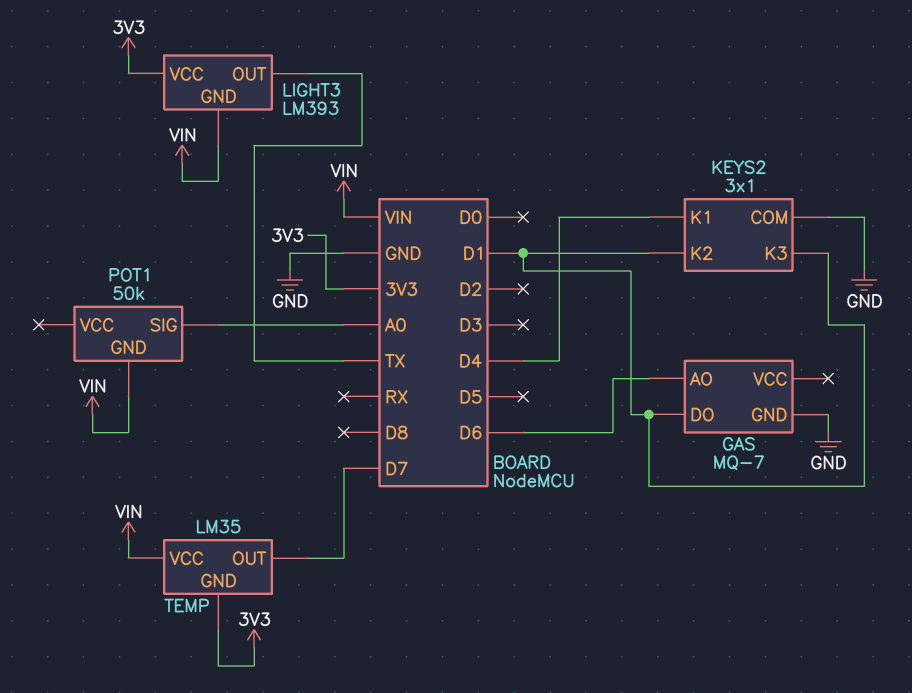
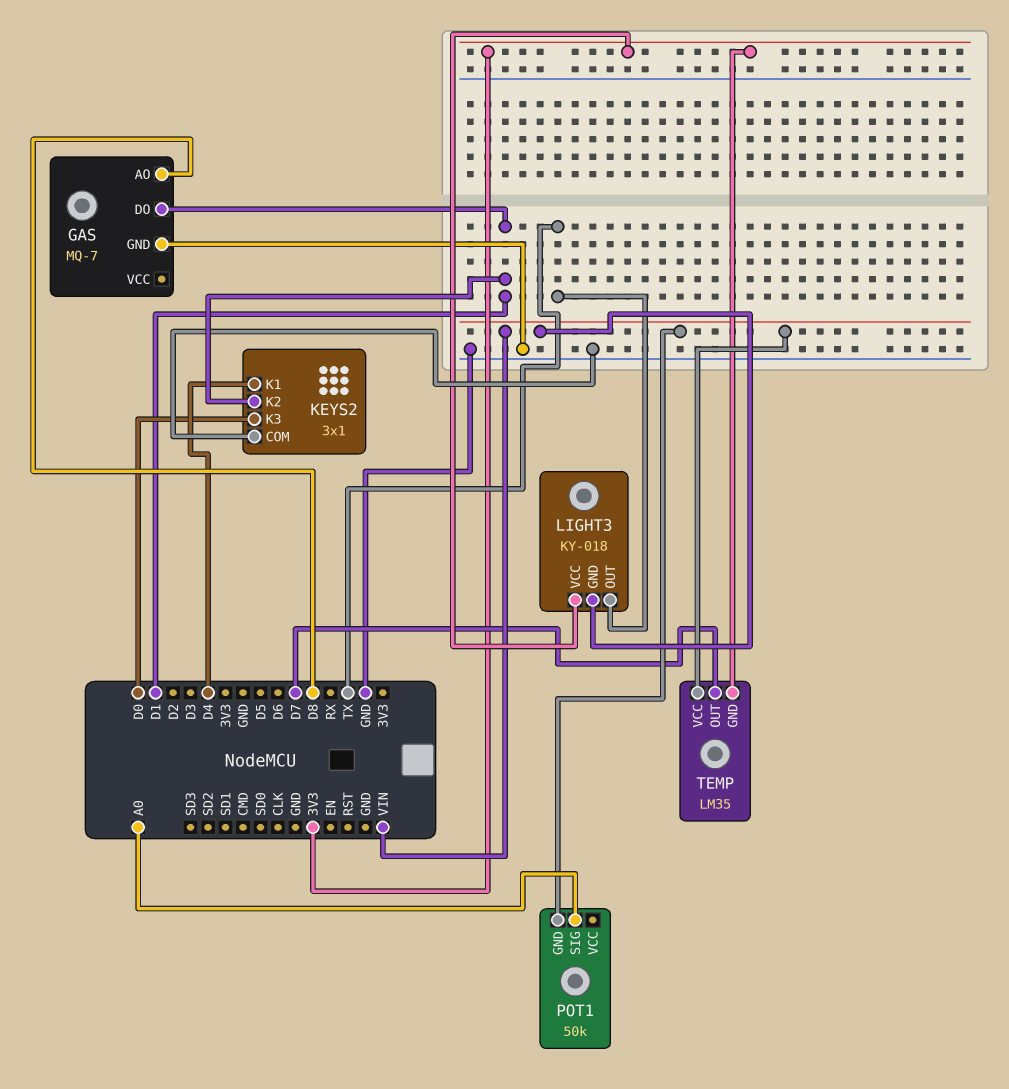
GAS pin AO: D6 -> D8
KEYS2 pin K3: D1 -> D0
LIGHT3: LM393 -> KY-018

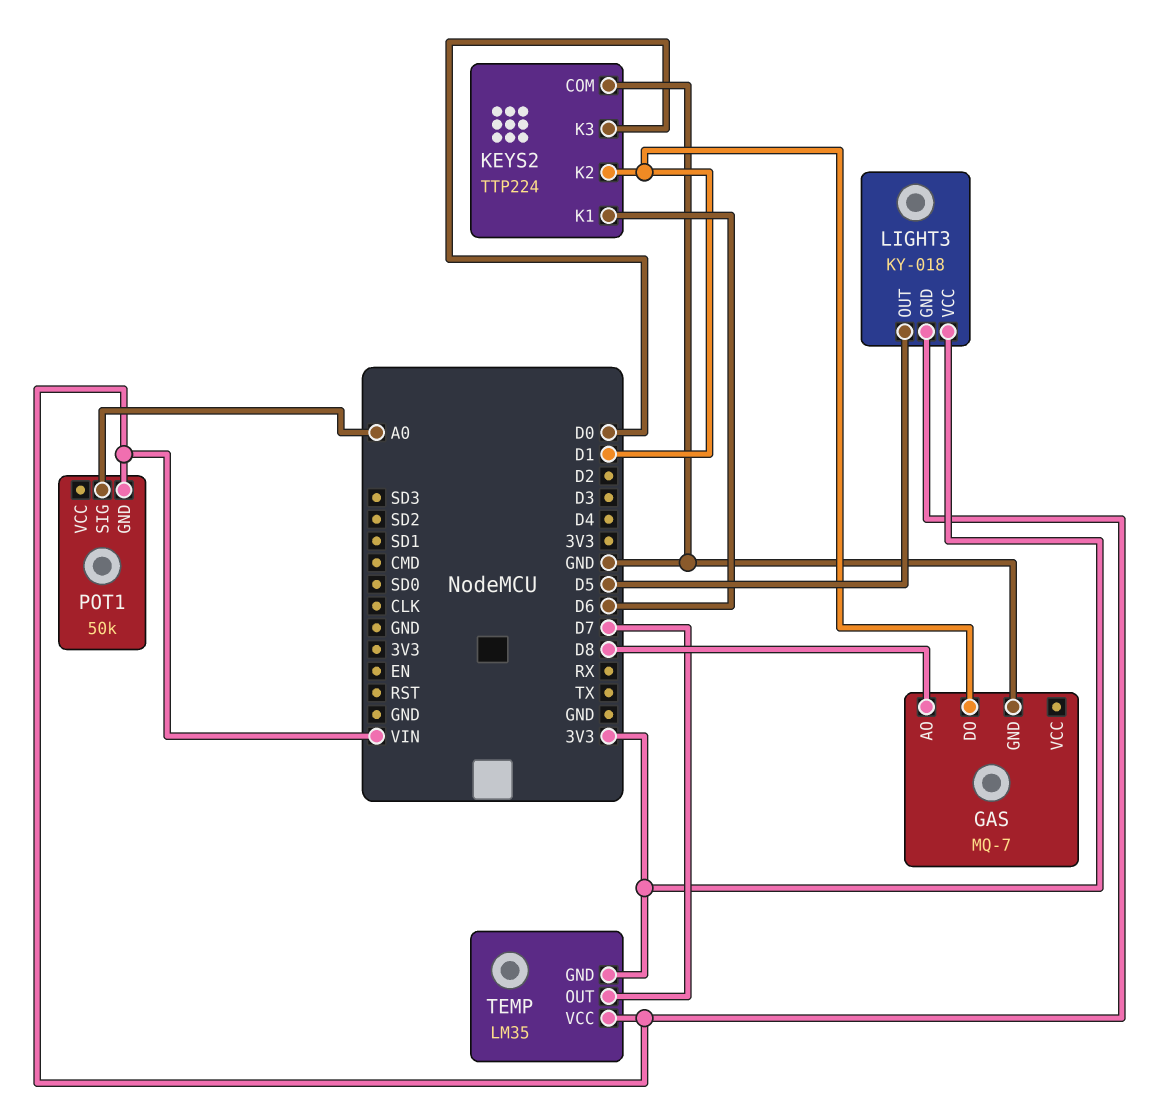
KEYS2: 3x1 -> TTP224
KEYS2 pin K1: D4 -> D6
LIGHT3 pin OUT: TX -> D5

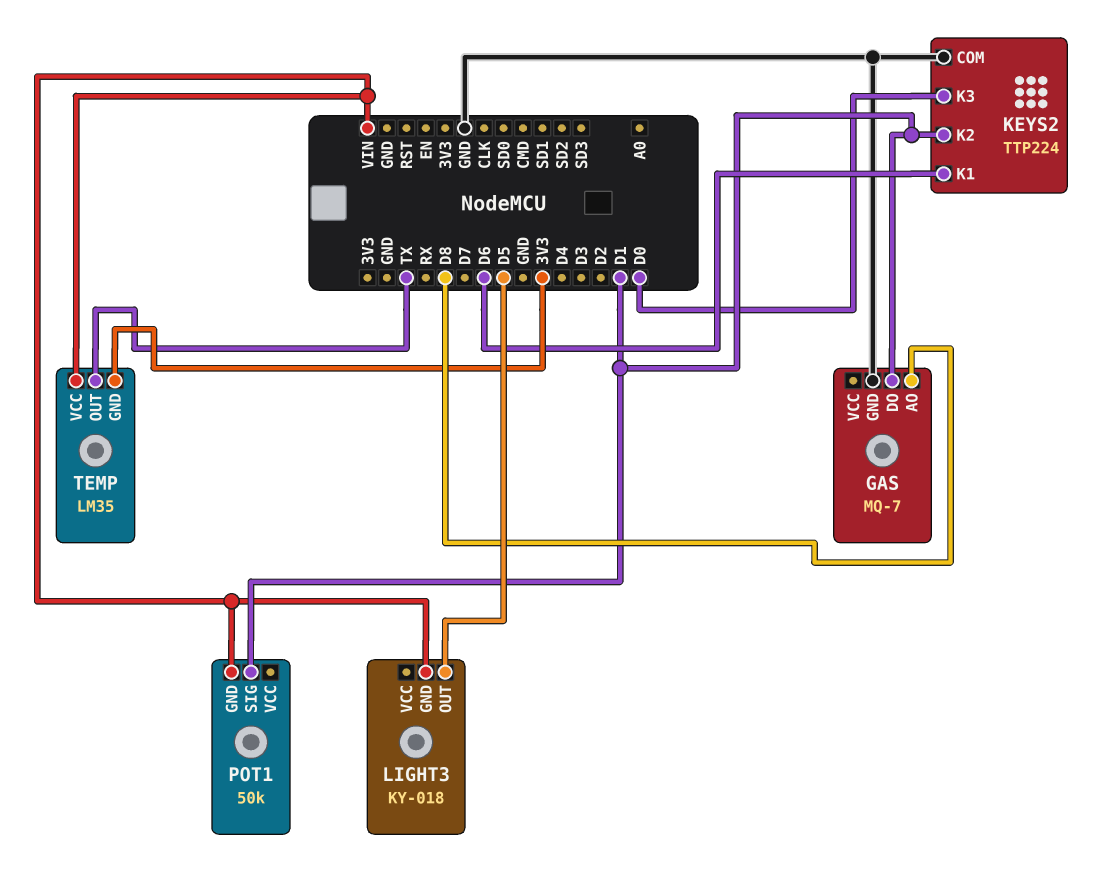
LIGHT3 pin VCC: 3V3 -> none
POT1 pin SIG: A0 -> D1
TEMP pin OUT: D7 -> TX

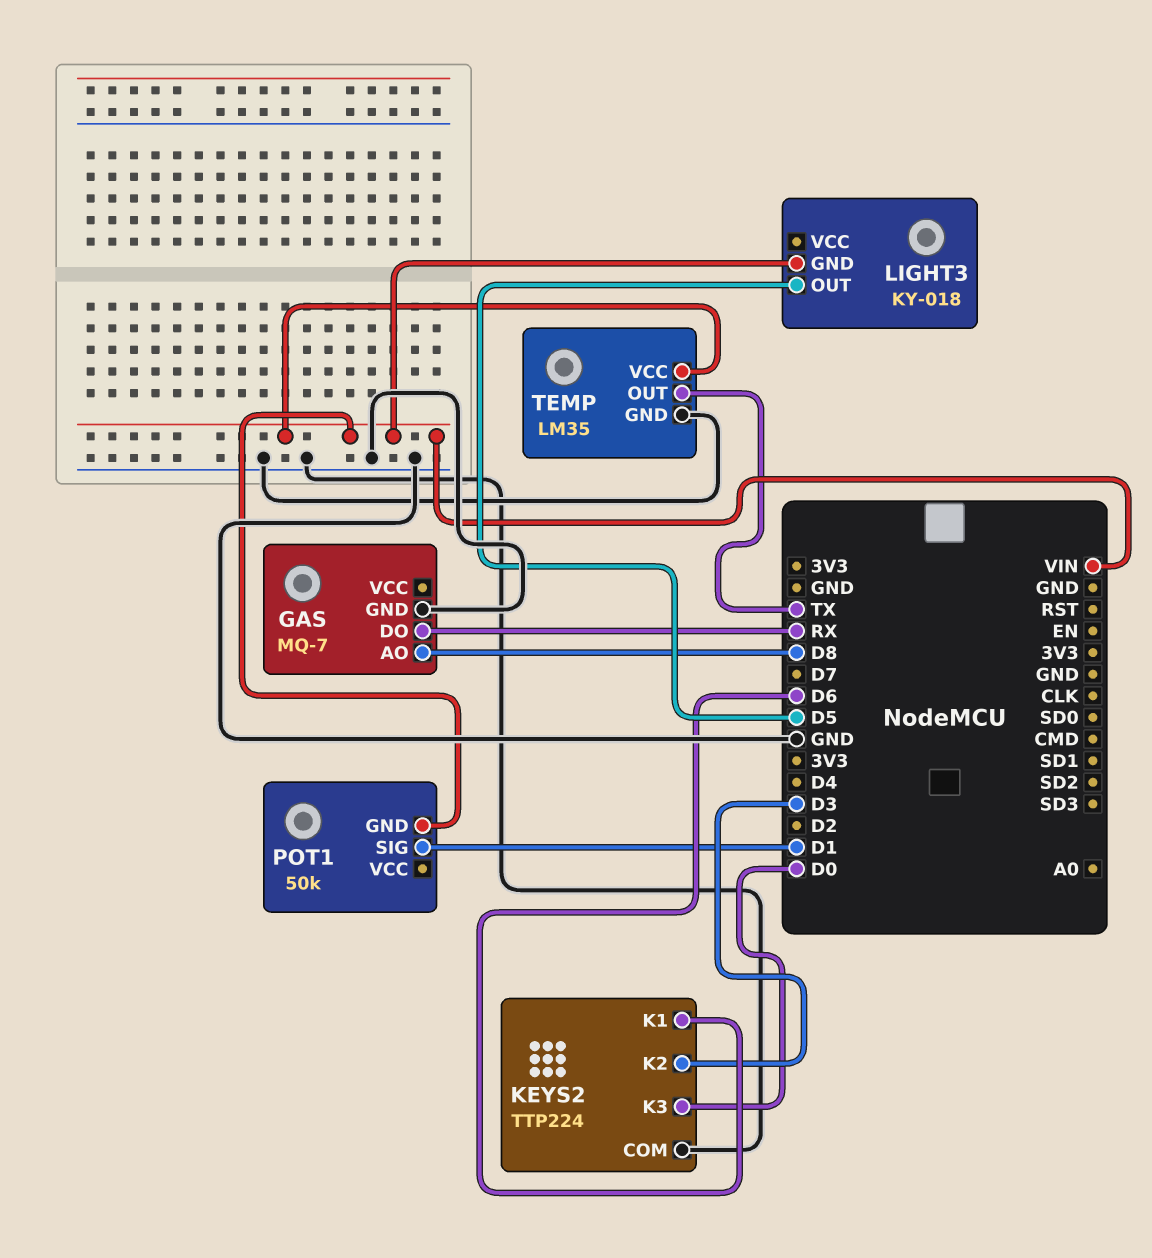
GAS pin DO: D1 -> RX
KEYS2 pin K2: D1 -> D3
TEMP pin GND: 3V3 -> GND

